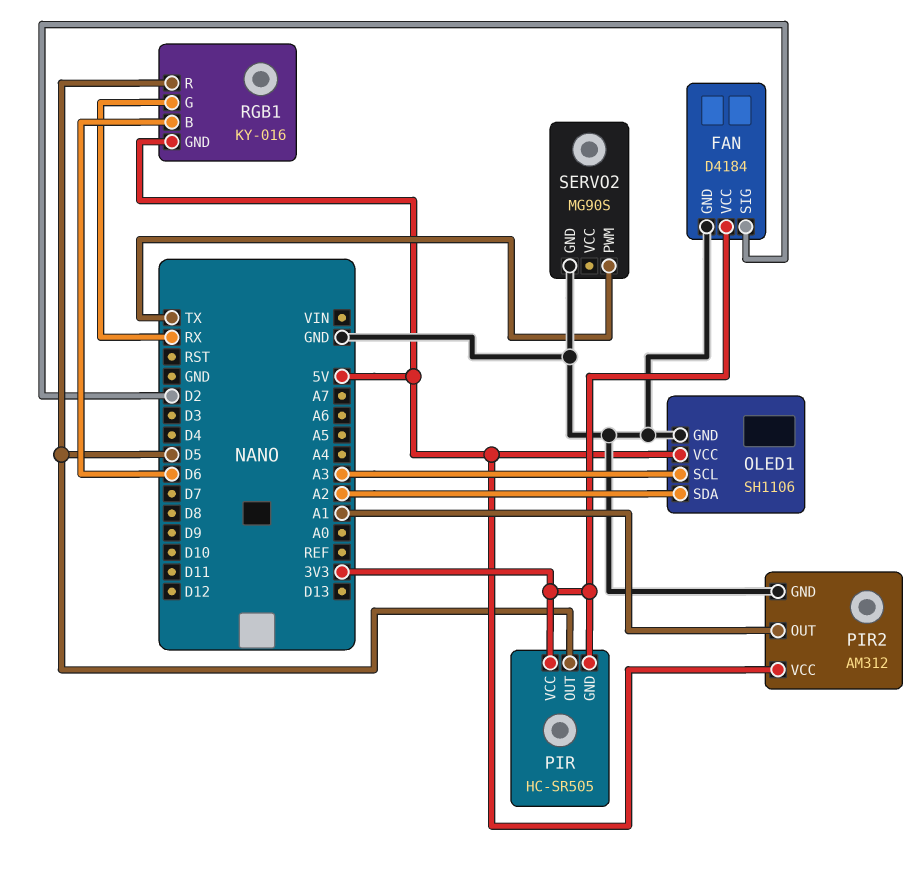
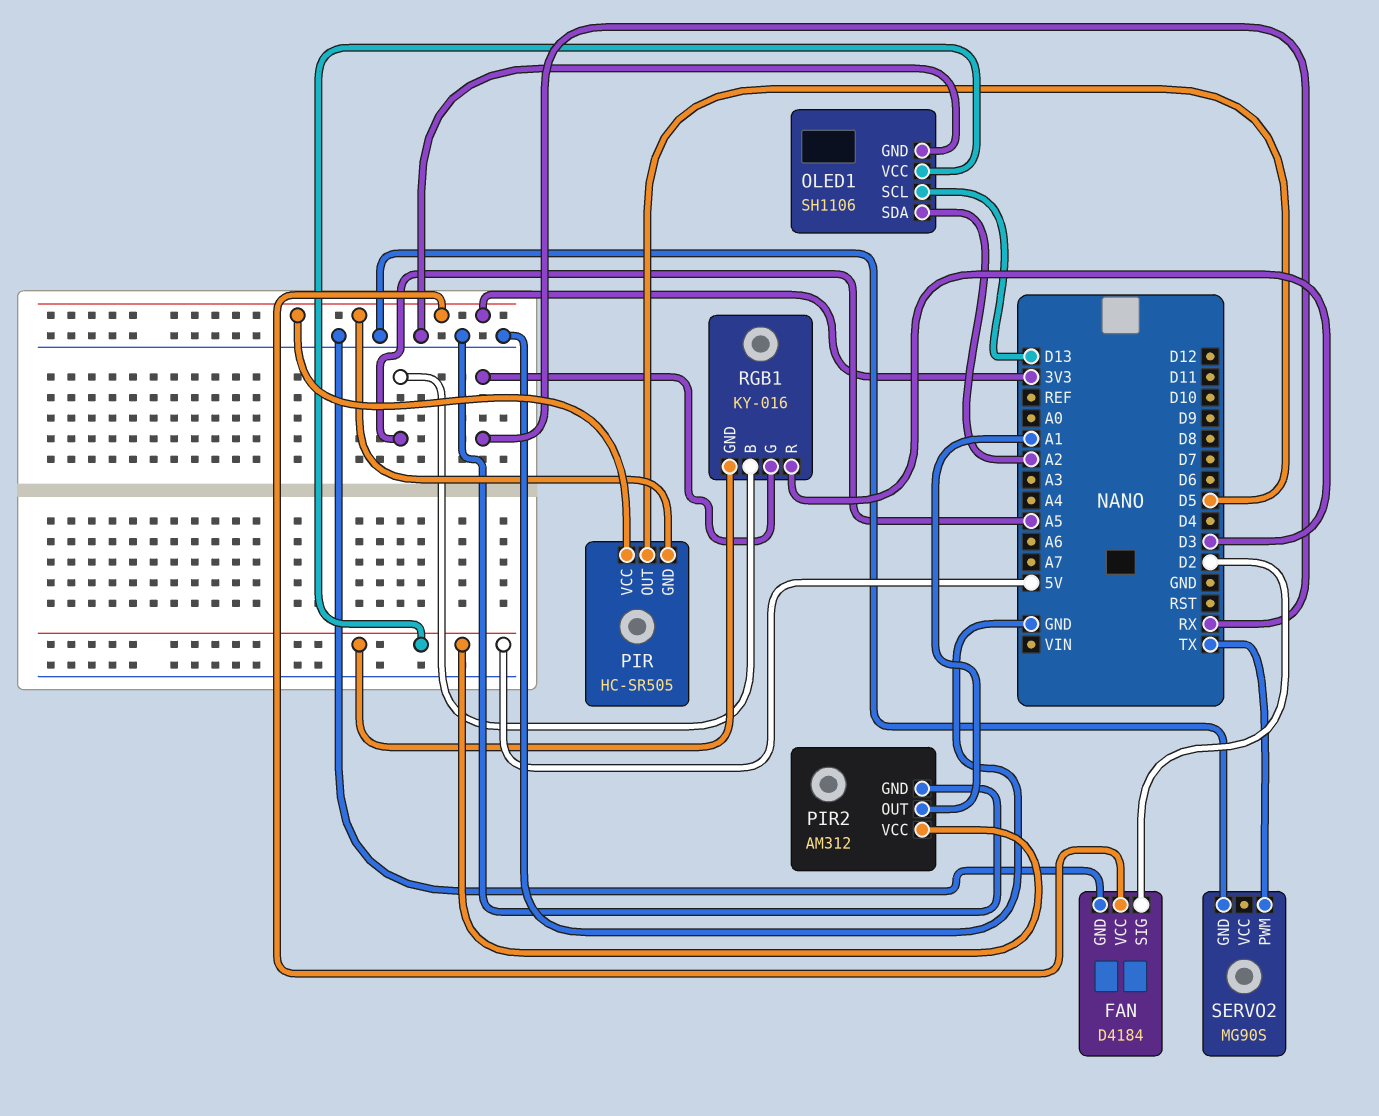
OLED1 pin SCL: A3 -> D13
RGB1 pin B: D6 -> A5
RGB1 pin R: D5 -> D3

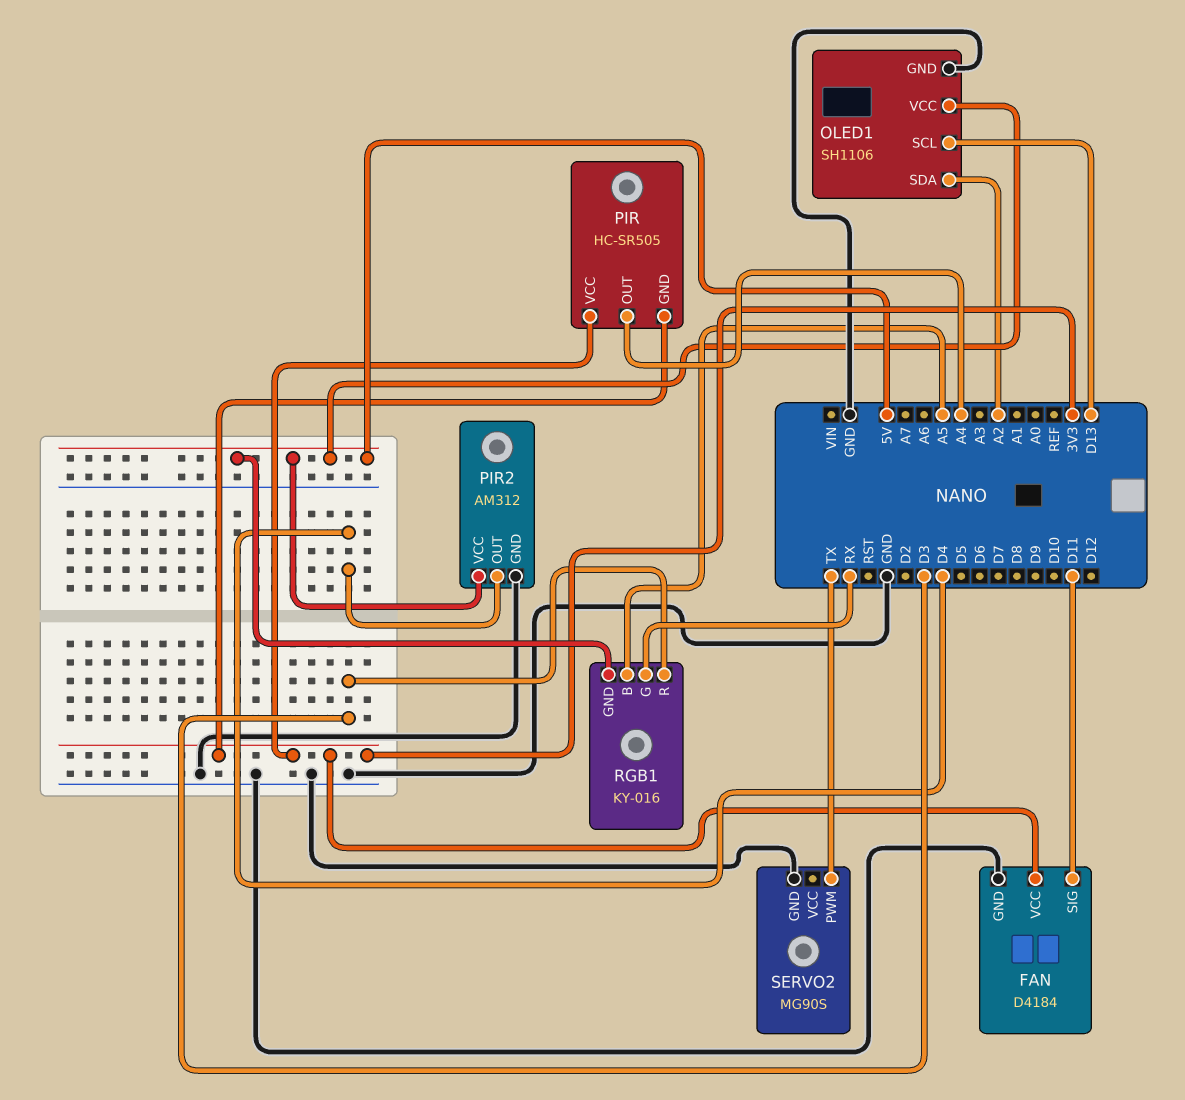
FAN pin SIG: D2 -> D11
PIR pin OUT: D5 -> A4
PIR2 pin OUT: A1 -> D4

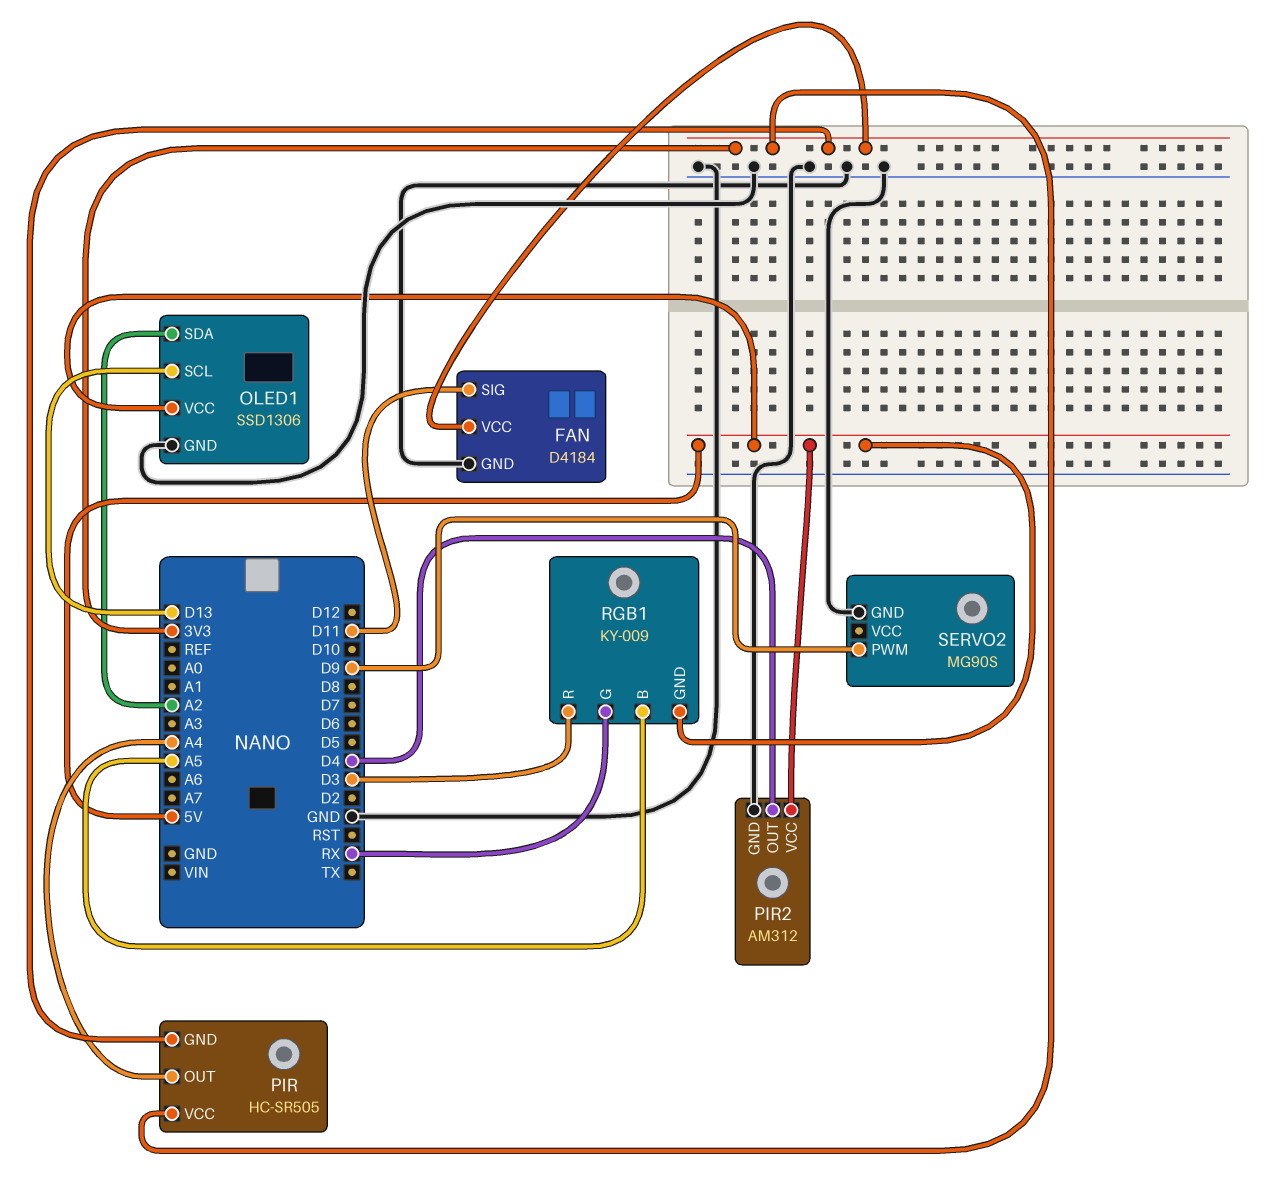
OLED1: SH1106 -> SSD1306
RGB1: KY-016 -> KY-009
SERVO2 pin PWM: TX -> D9

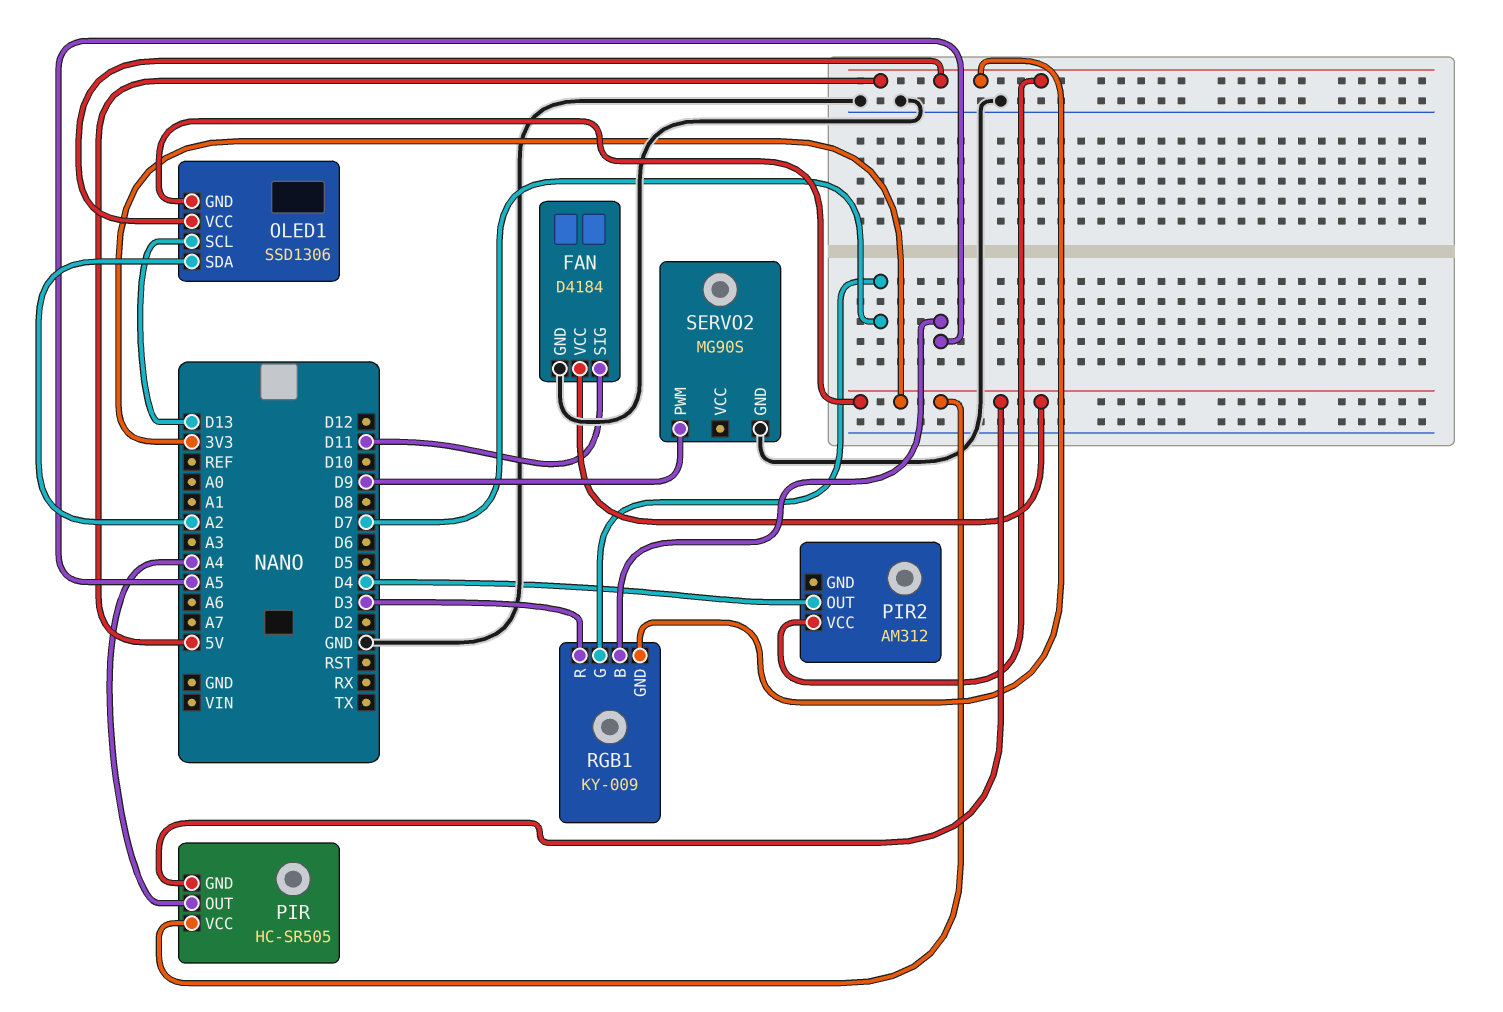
OLED1 pin GND: GND -> 3V3
PIR2 pin GND: GND -> none
RGB1 pin G: RX -> D7

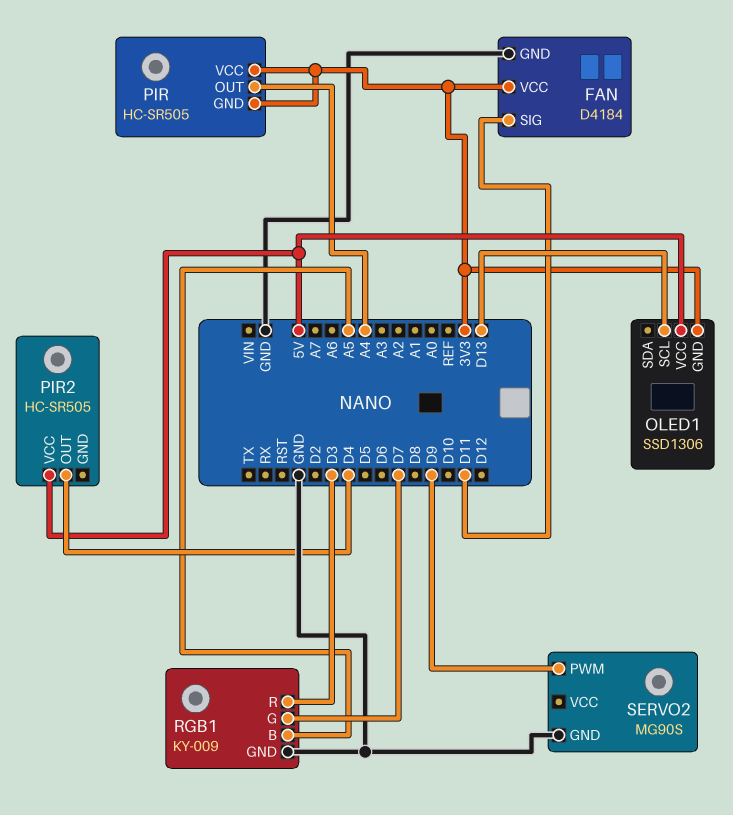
OLED1 pin SDA: A2 -> none
PIR2: AM312 -> HC-SR505
RGB1 pin GND: 5V -> GND

